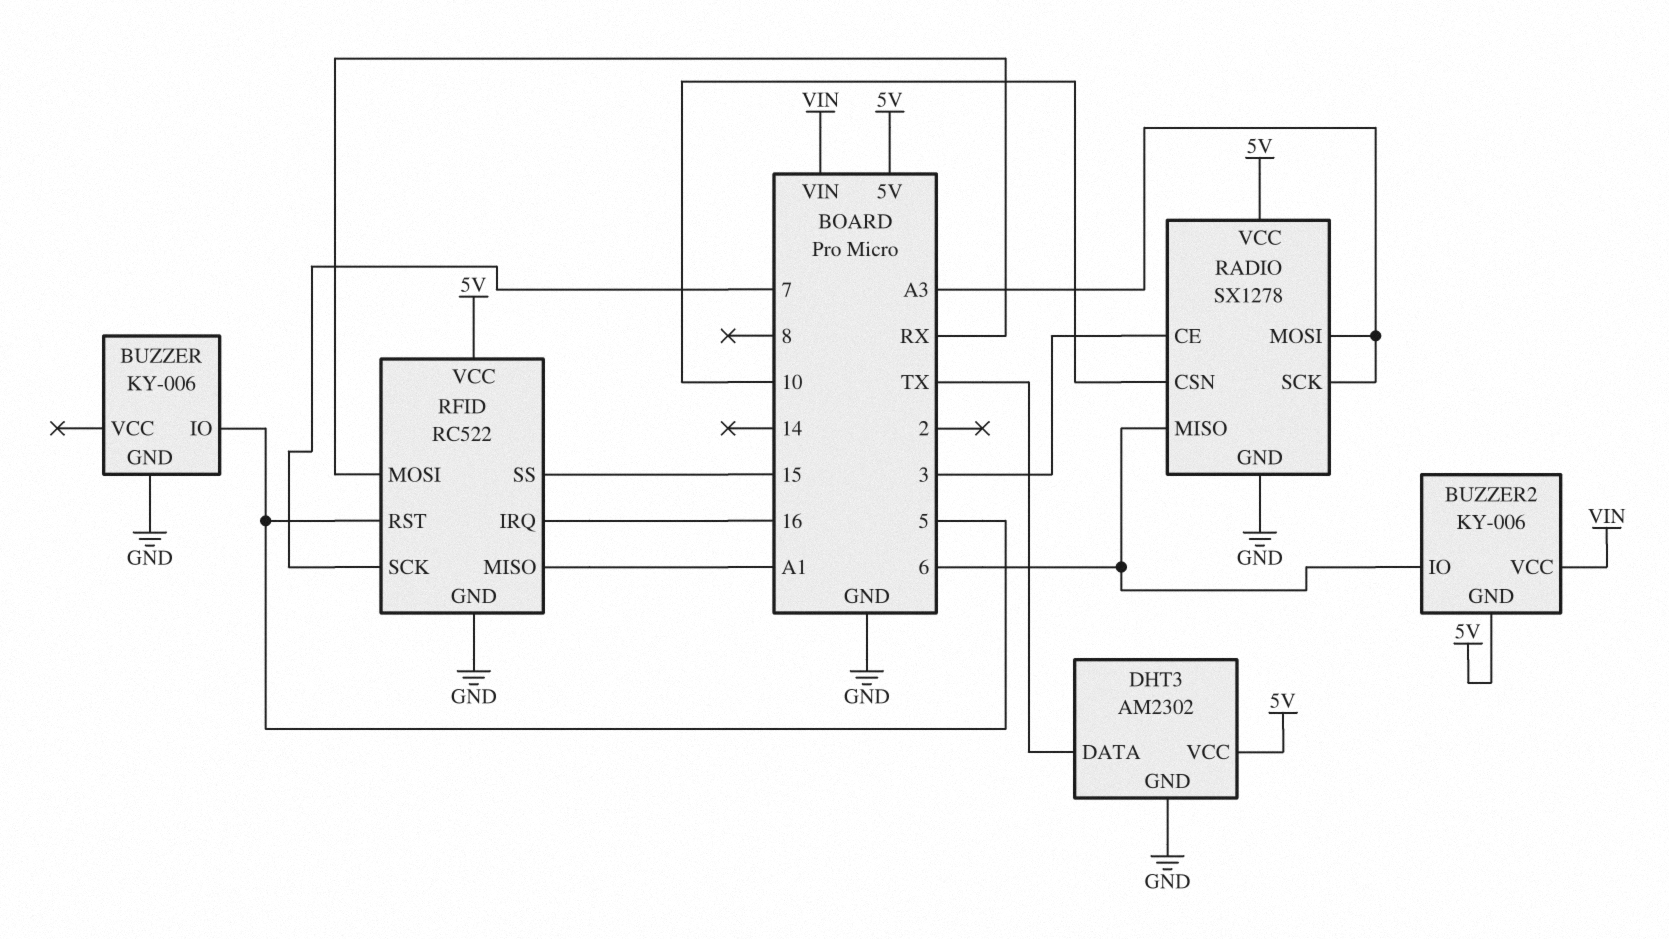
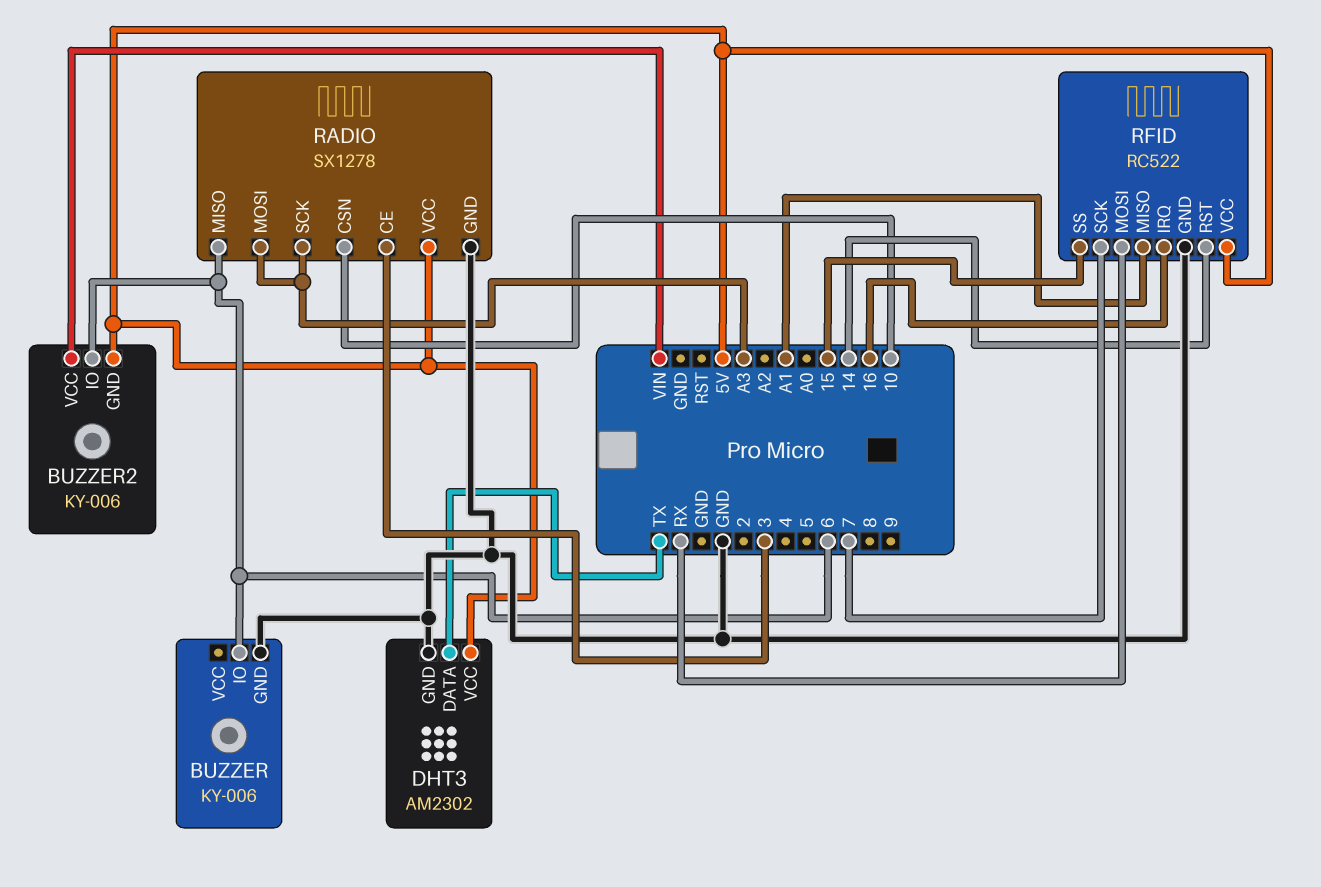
BUZZER pin IO: 5 -> 6
RFID pin RST: 5 -> 14

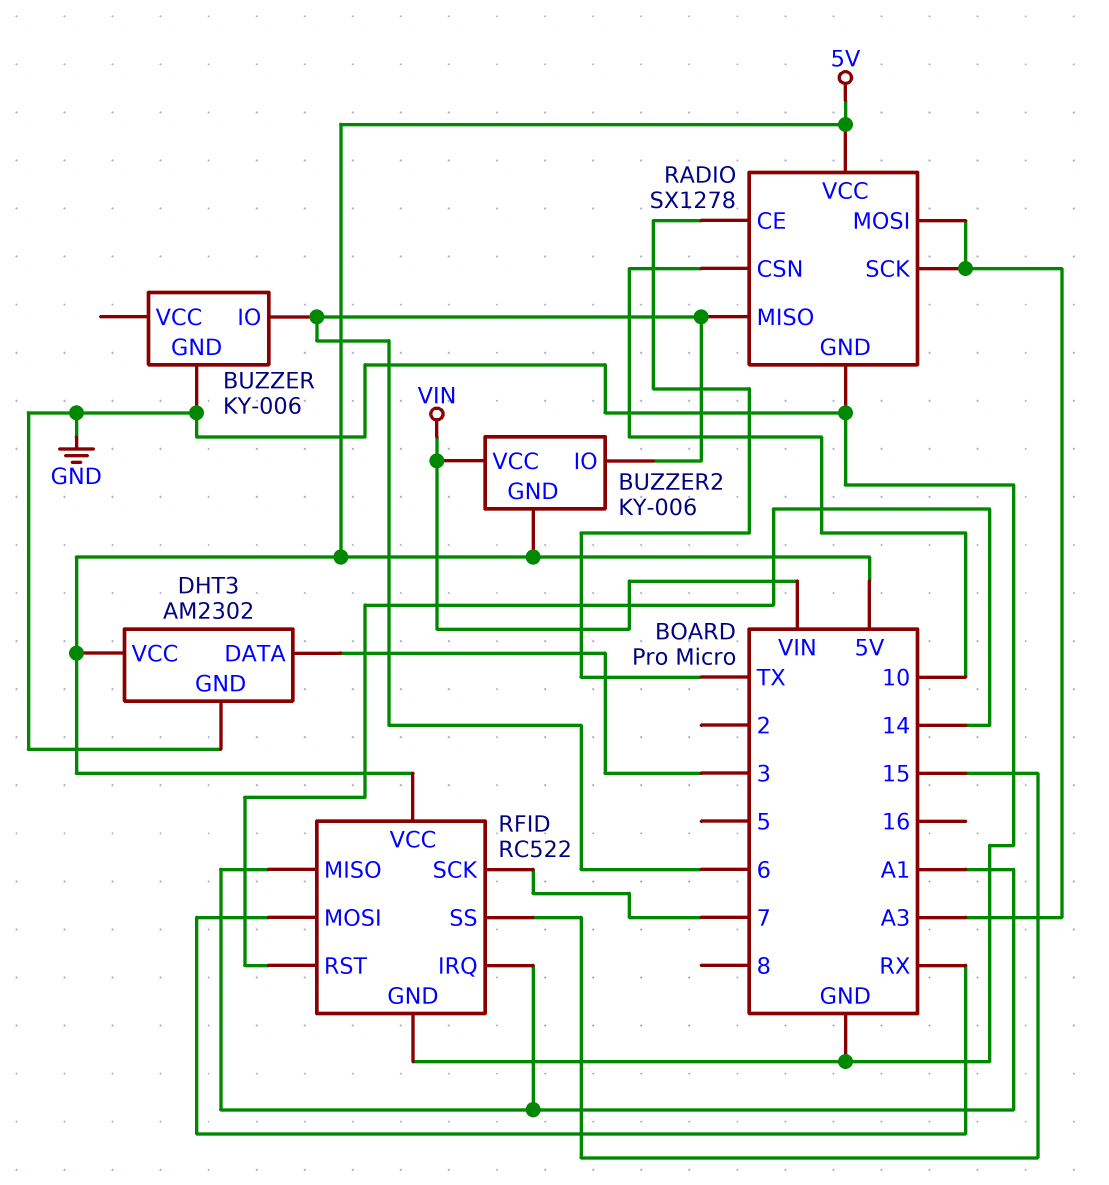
DHT3 pin DATA: TX -> 3
RADIO pin CE: 3 -> TX
RFID pin IRQ: 16 -> A1

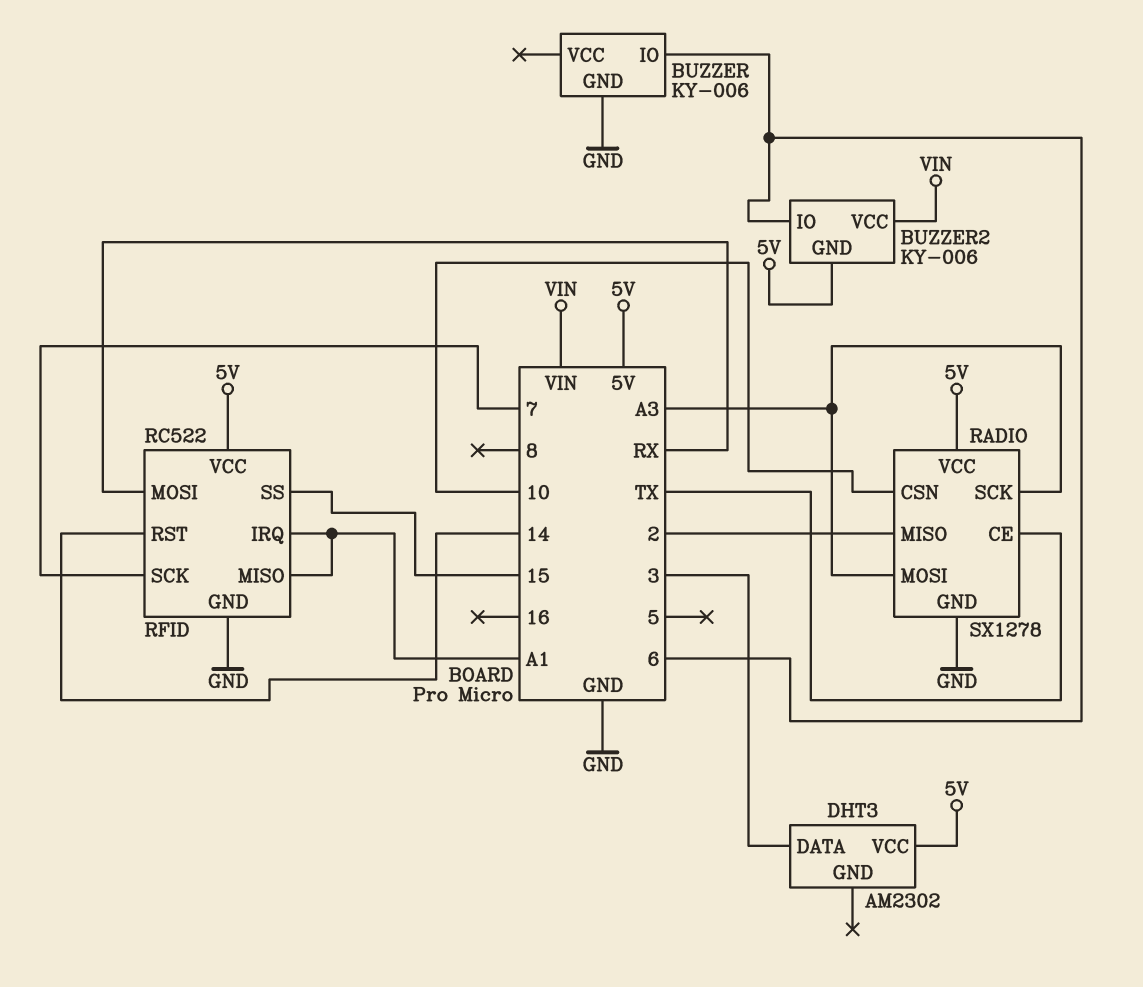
DHT3 pin GND: GND -> none
RADIO pin MISO: 6 -> 2

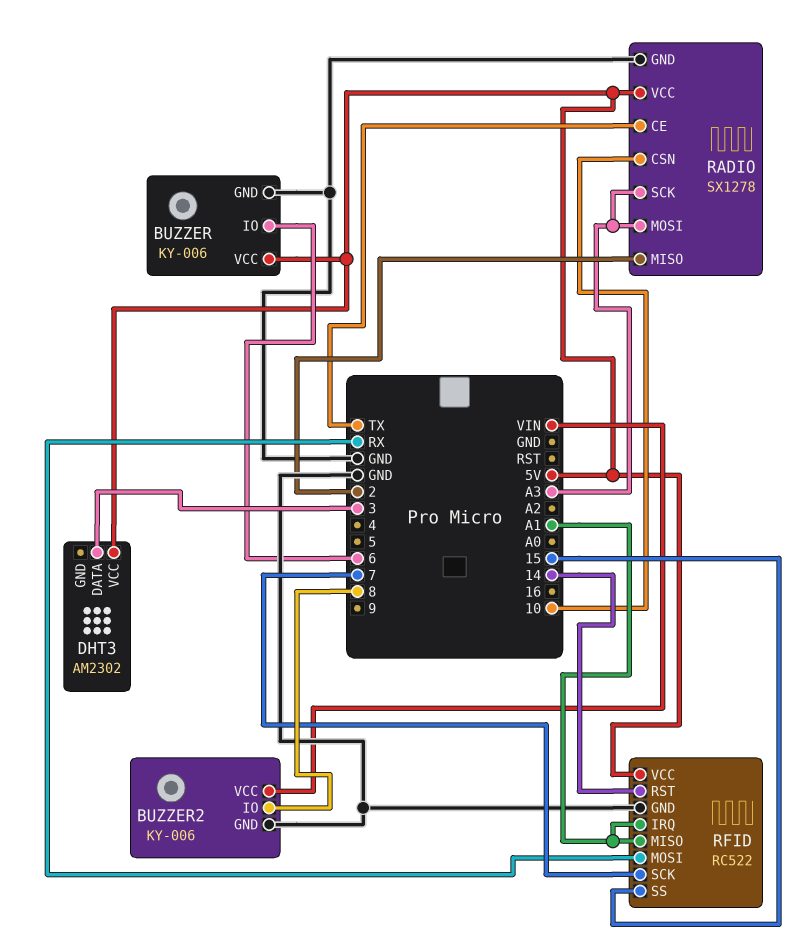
BUZZER pin VCC: none -> 5V
BUZZER2 pin GND: 5V -> GND
BUZZER2 pin IO: 6 -> 8

